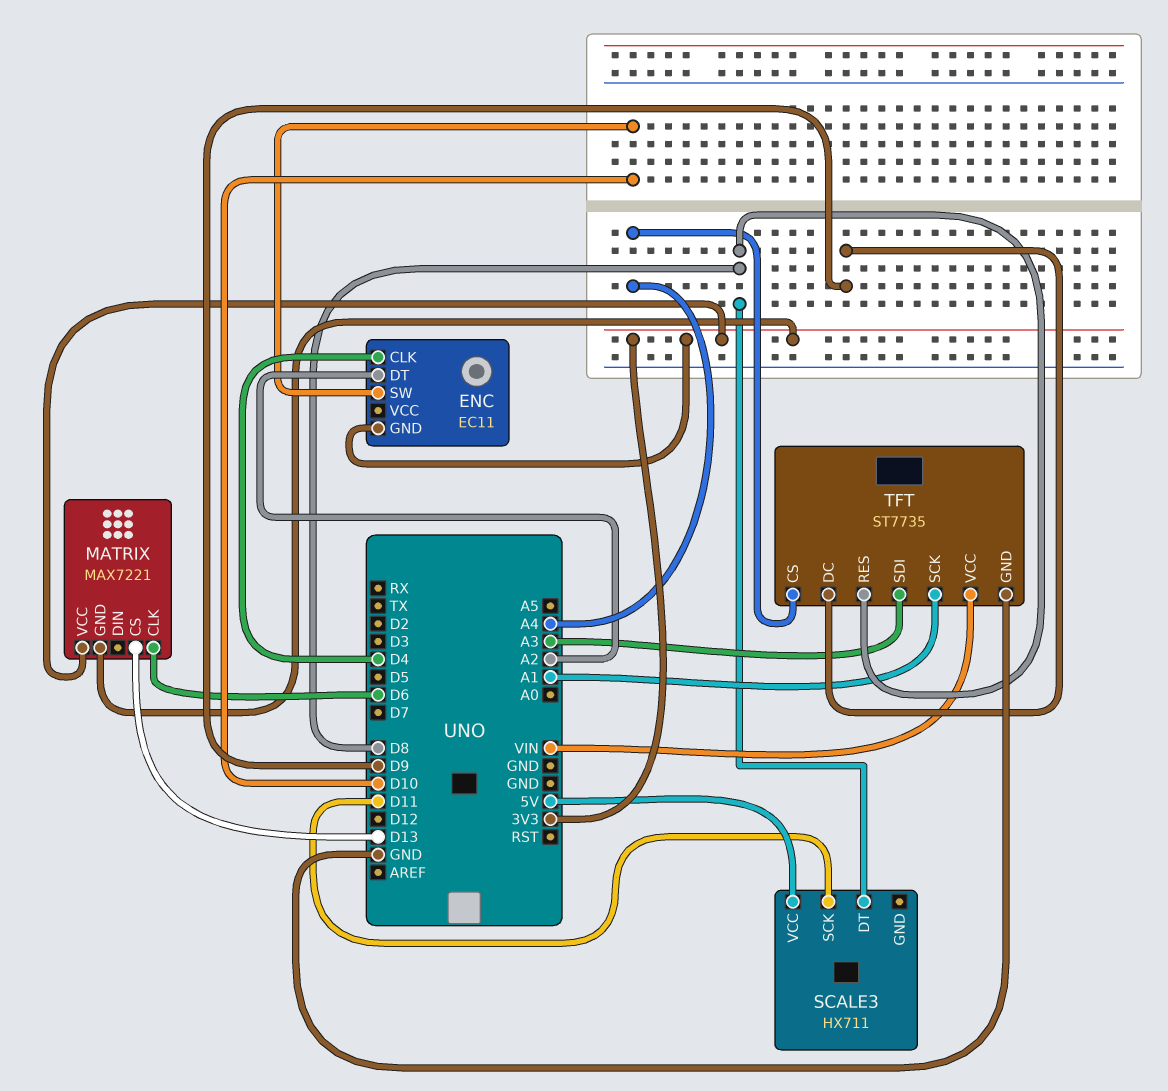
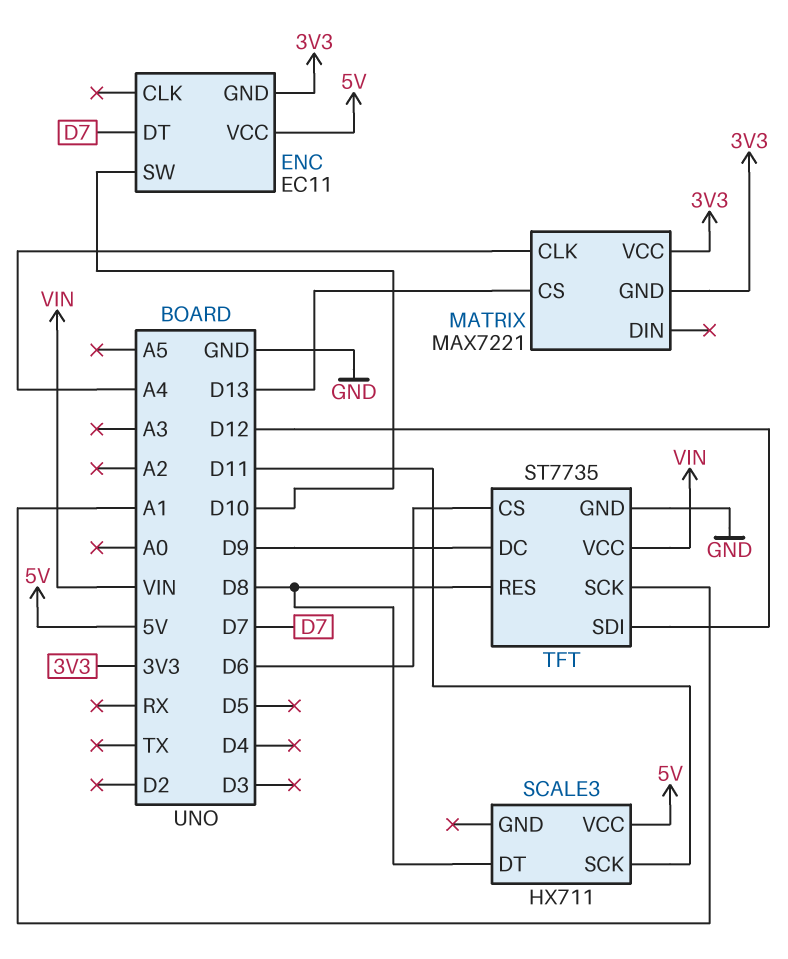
ENC pin CLK: D4 -> none
ENC pin DT: A2 -> D7
ENC pin VCC: none -> 5V
MATRIX pin CLK: D6 -> A4
TFT pin CS: A4 -> D6
TFT pin SDI: A3 -> D12

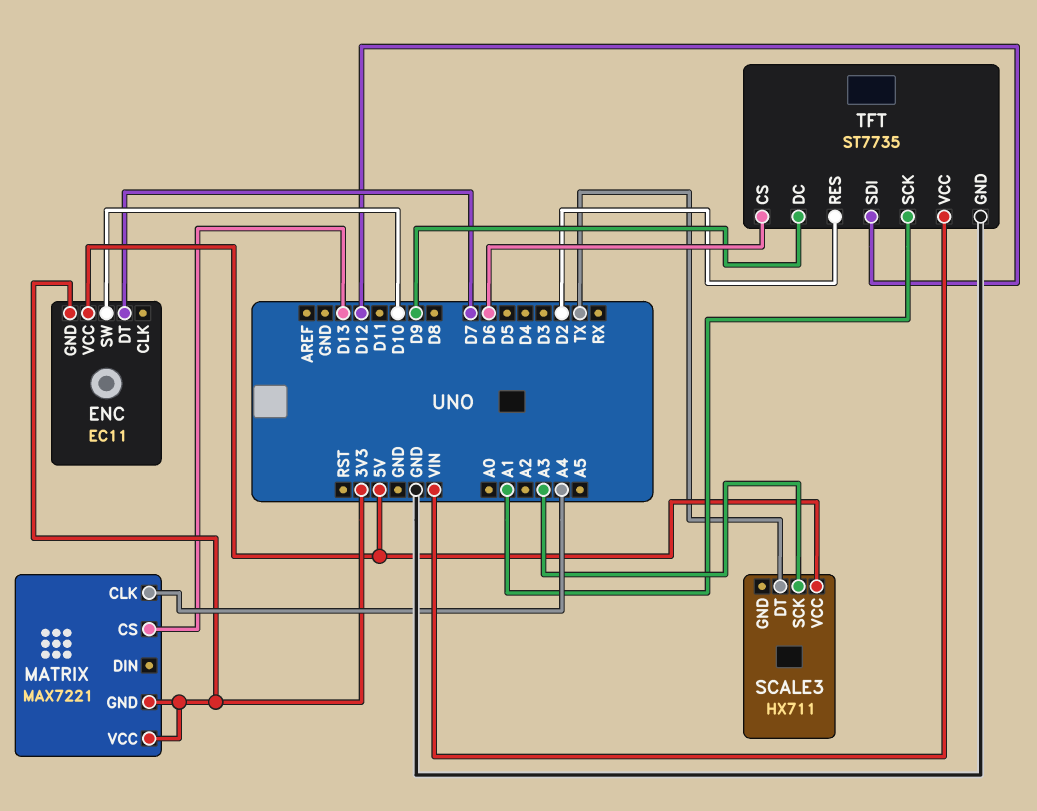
SCALE3 pin DT: D8 -> TX
SCALE3 pin SCK: D11 -> A3
TFT pin RES: D8 -> D2

